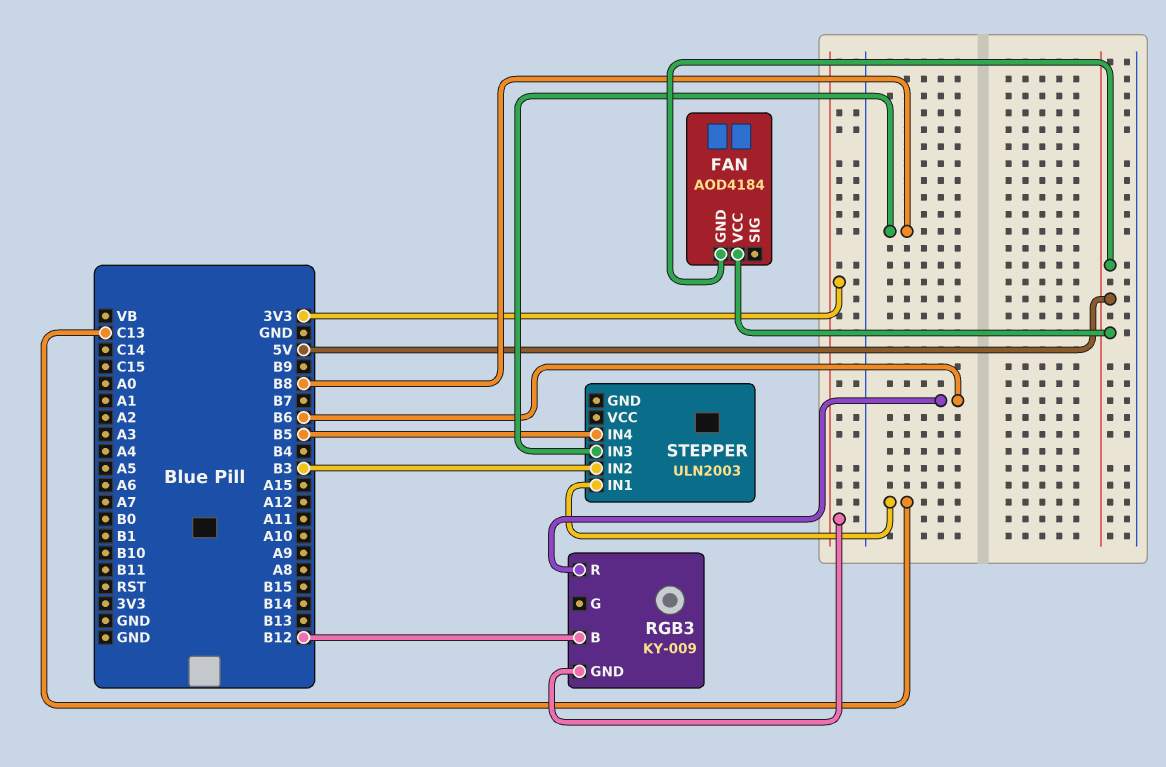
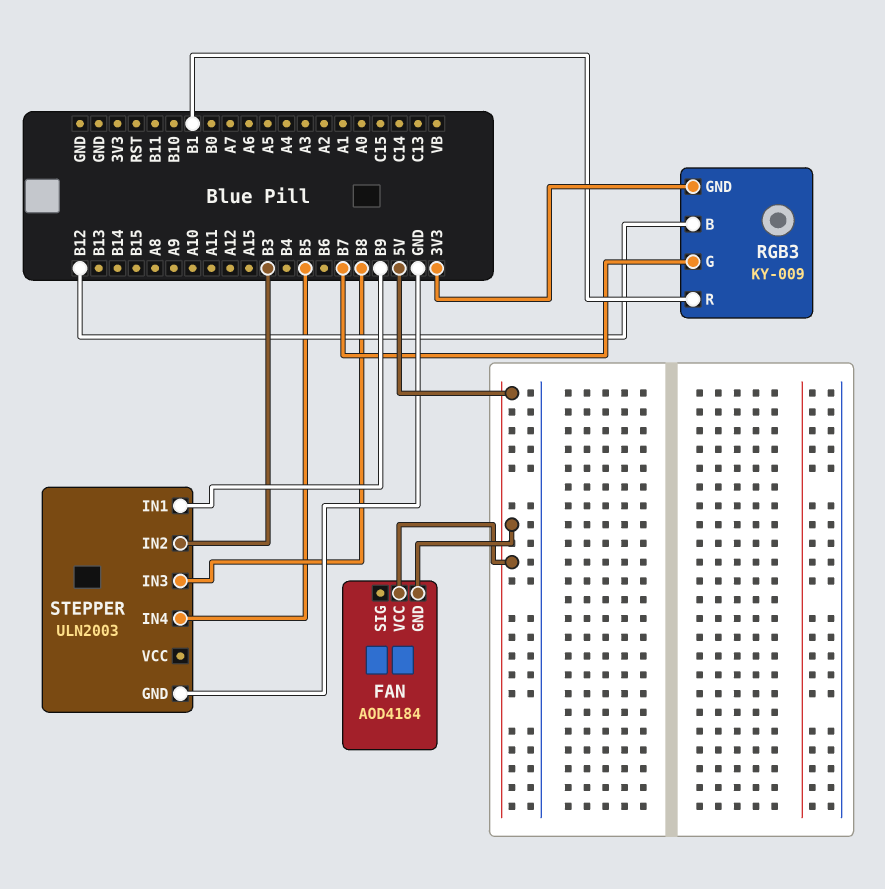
RGB3 pin G: none -> B7
RGB3 pin R: B6 -> B1
STEPPER pin GND: none -> GND
STEPPER pin IN1: C13 -> B9

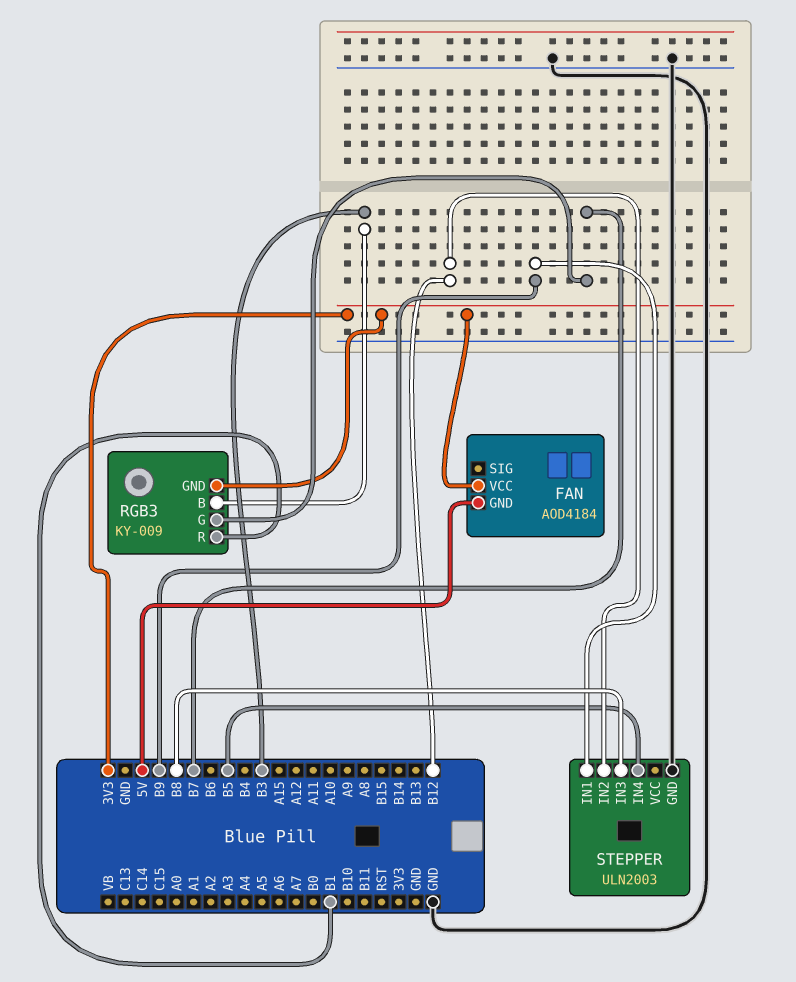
FAN pin VCC: 5V -> 3V3
RGB3 pin B: B12 -> B3
STEPPER pin IN2: B3 -> B12

